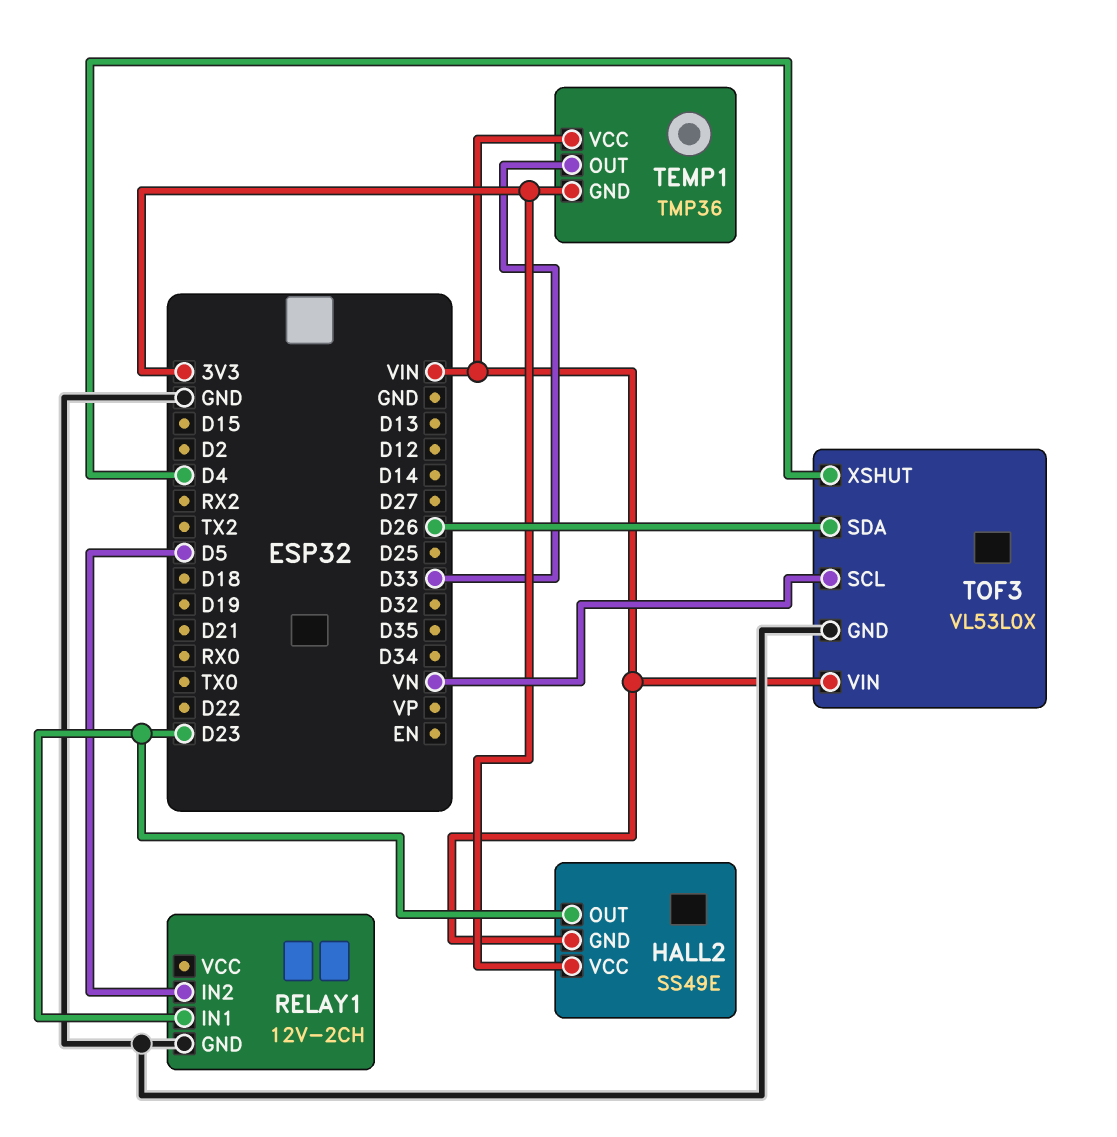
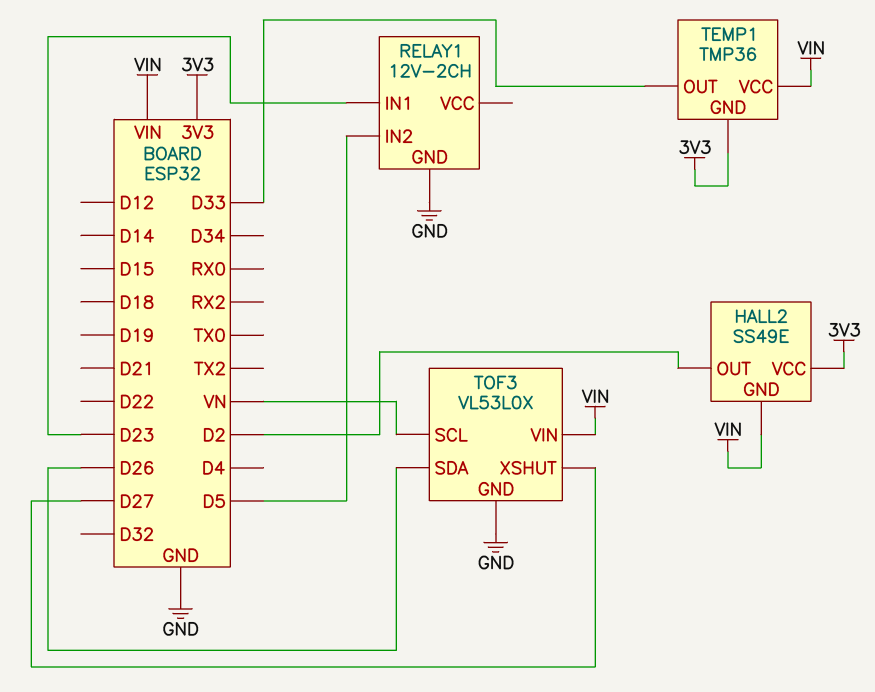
HALL2 pin OUT: D23 -> D2
TOF3 pin XSHUT: D4 -> D27

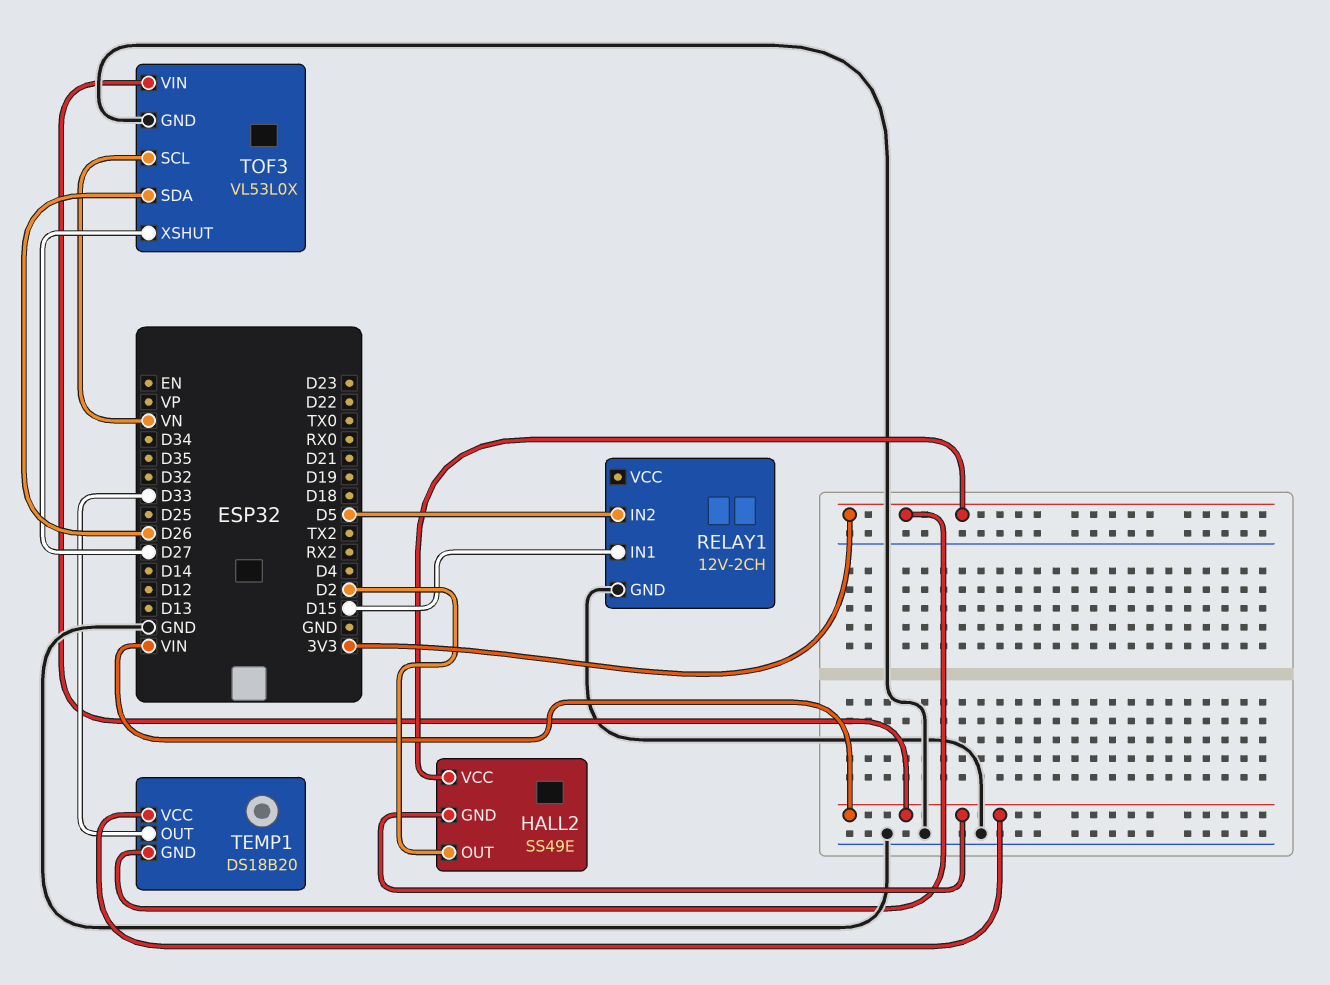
RELAY1 pin IN1: D23 -> D15
TEMP1: TMP36 -> DS18B20

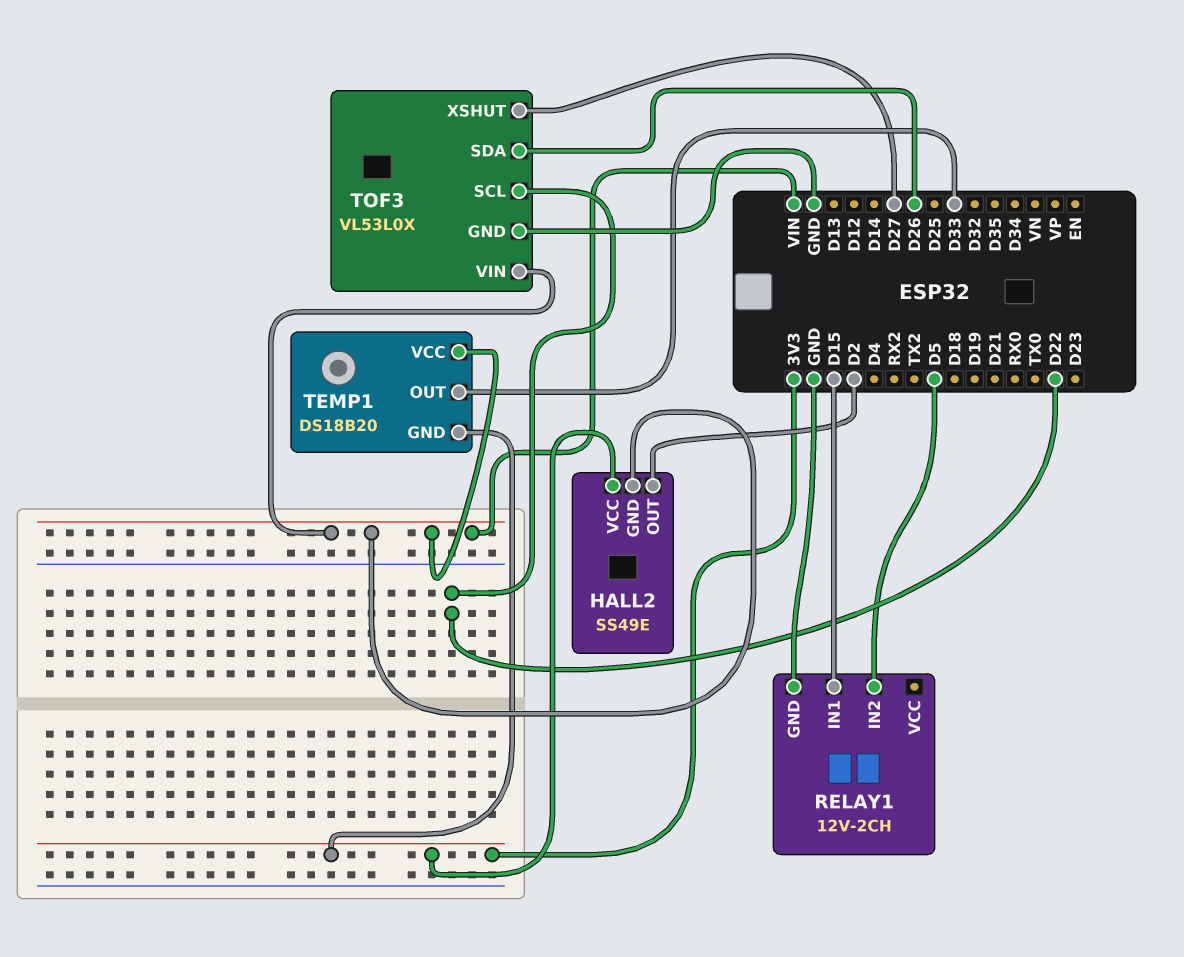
TOF3 pin SCL: VN -> D22

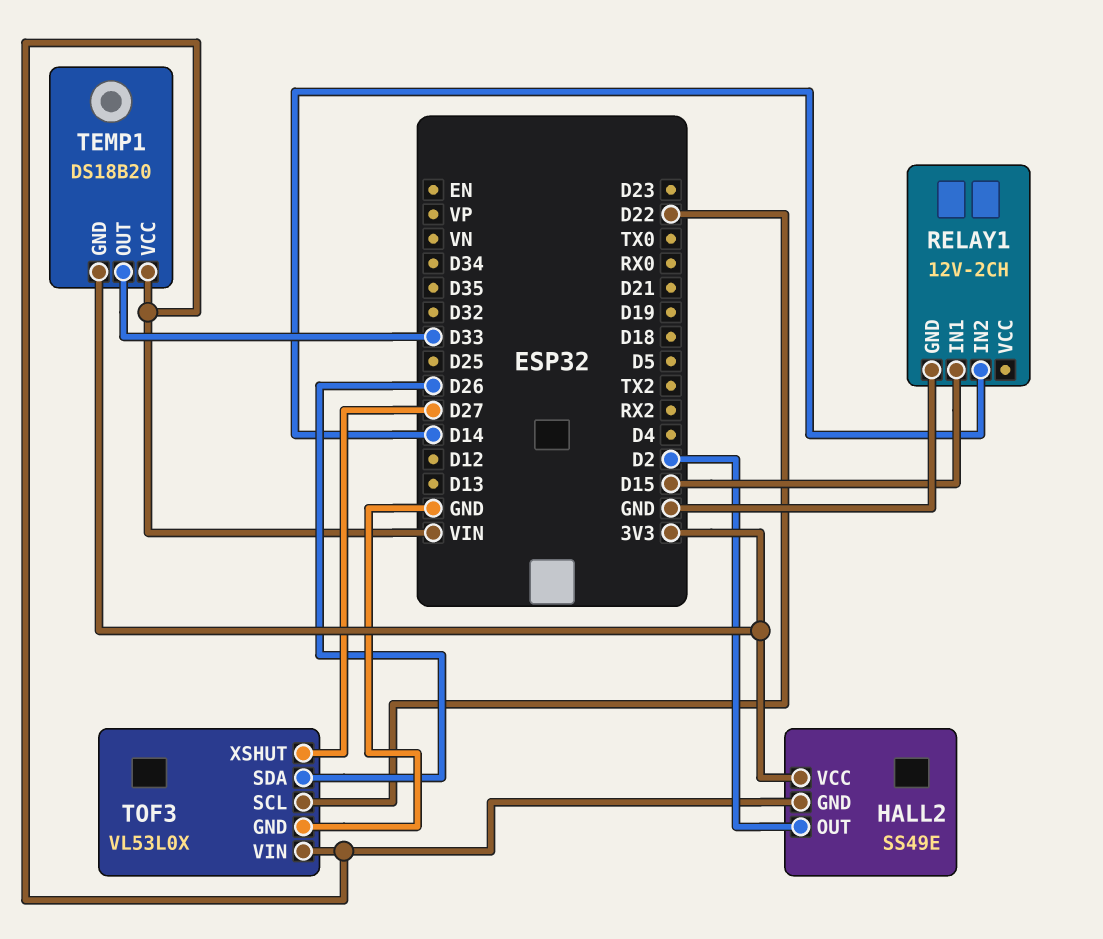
RELAY1 pin IN2: D5 -> D14

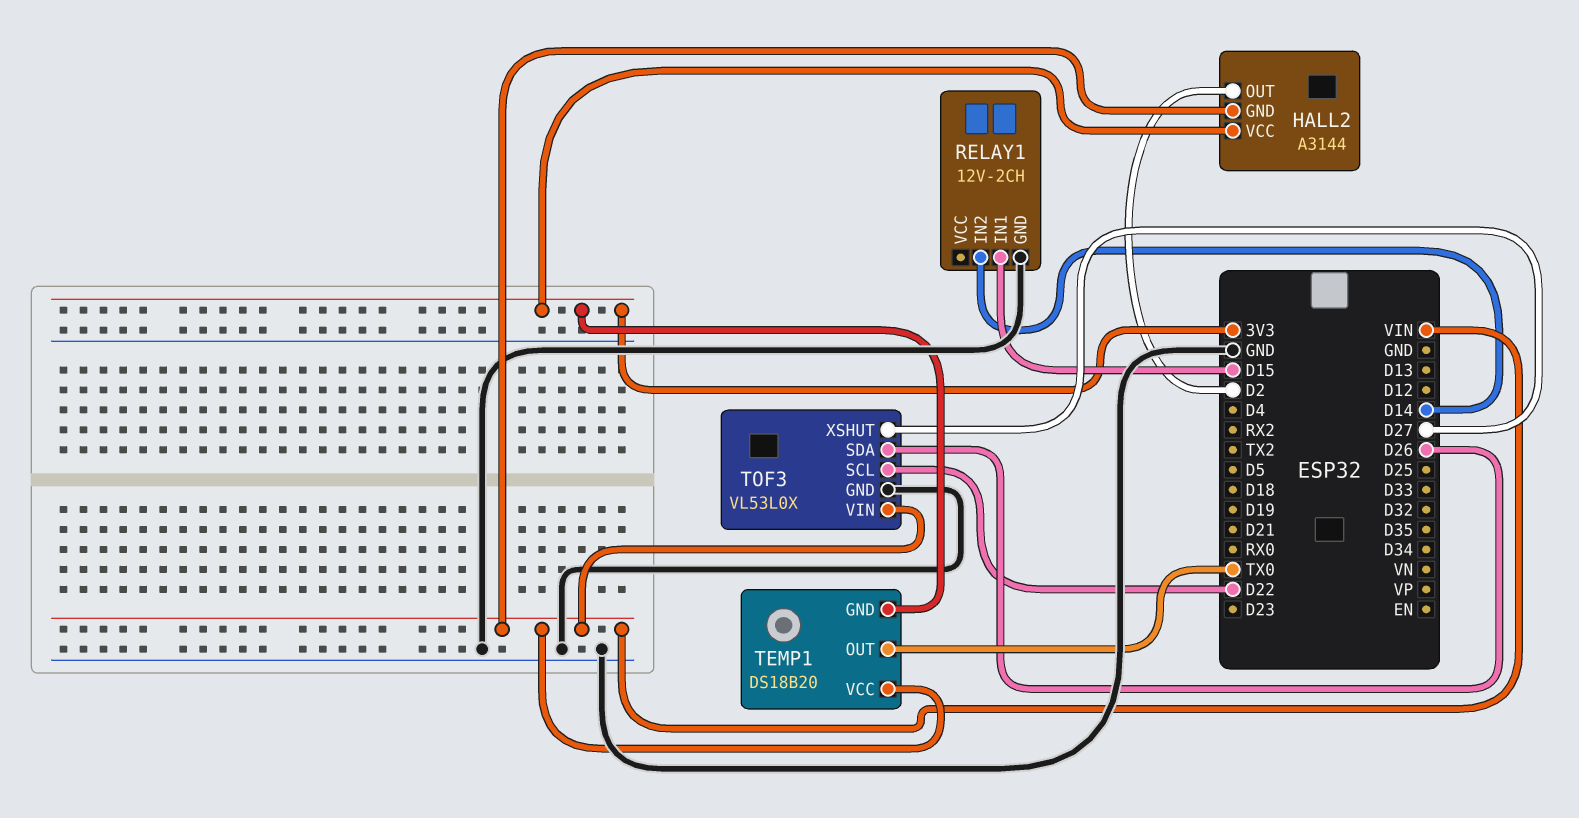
HALL2: SS49E -> A3144
TEMP1 pin OUT: D33 -> TX0

